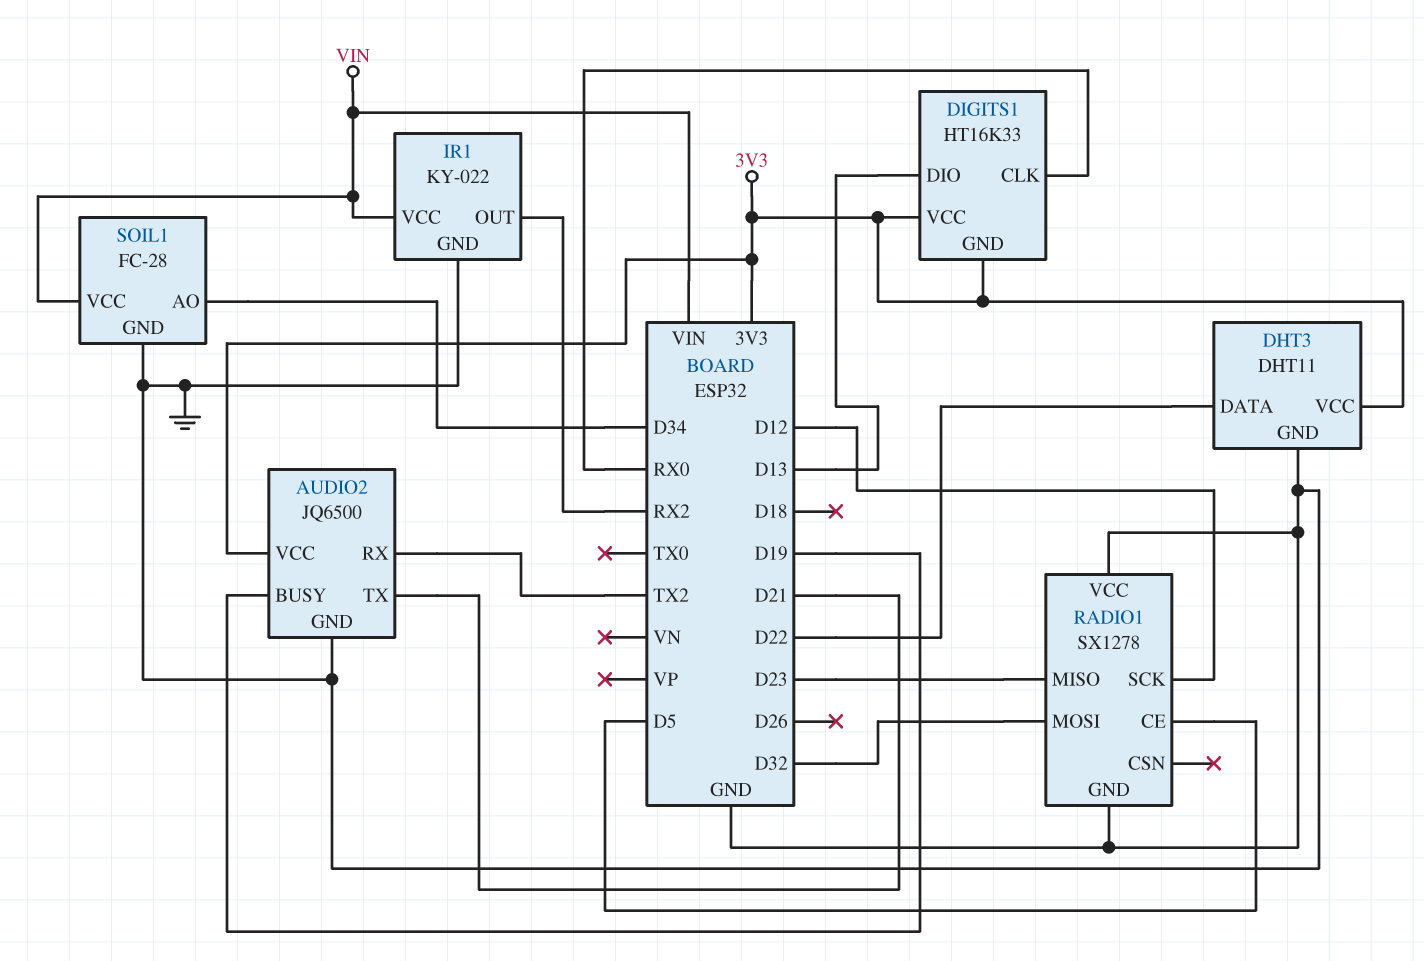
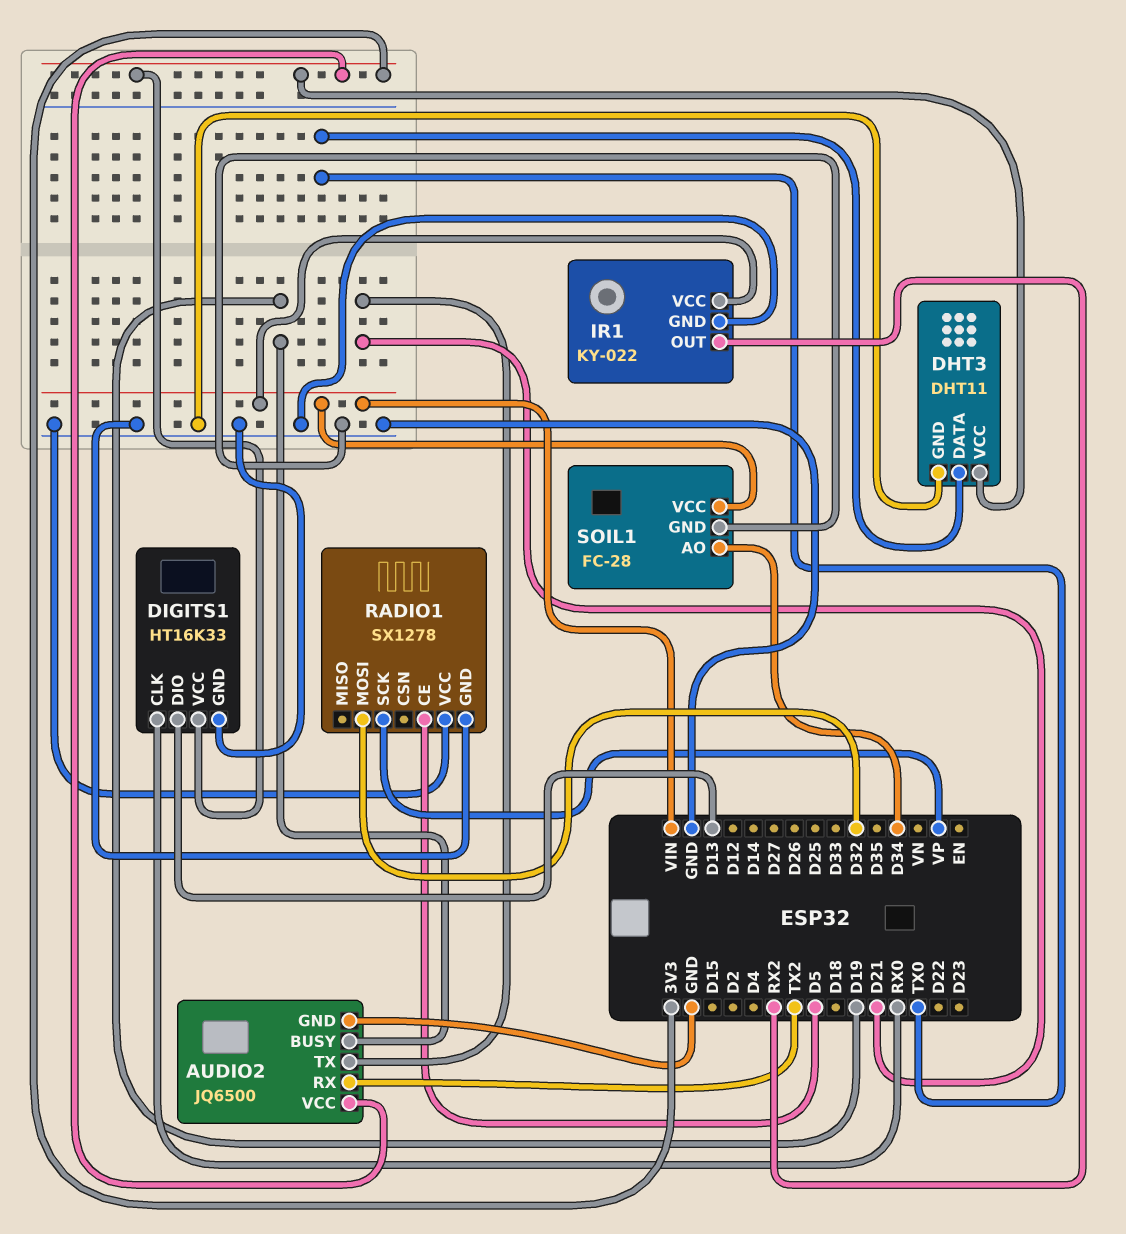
DHT3 pin DATA: D22 -> TX0
DIGITS1 pin GND: 3V3 -> GND
RADIO1 pin MISO: D23 -> none
RADIO1 pin SCK: D12 -> VP

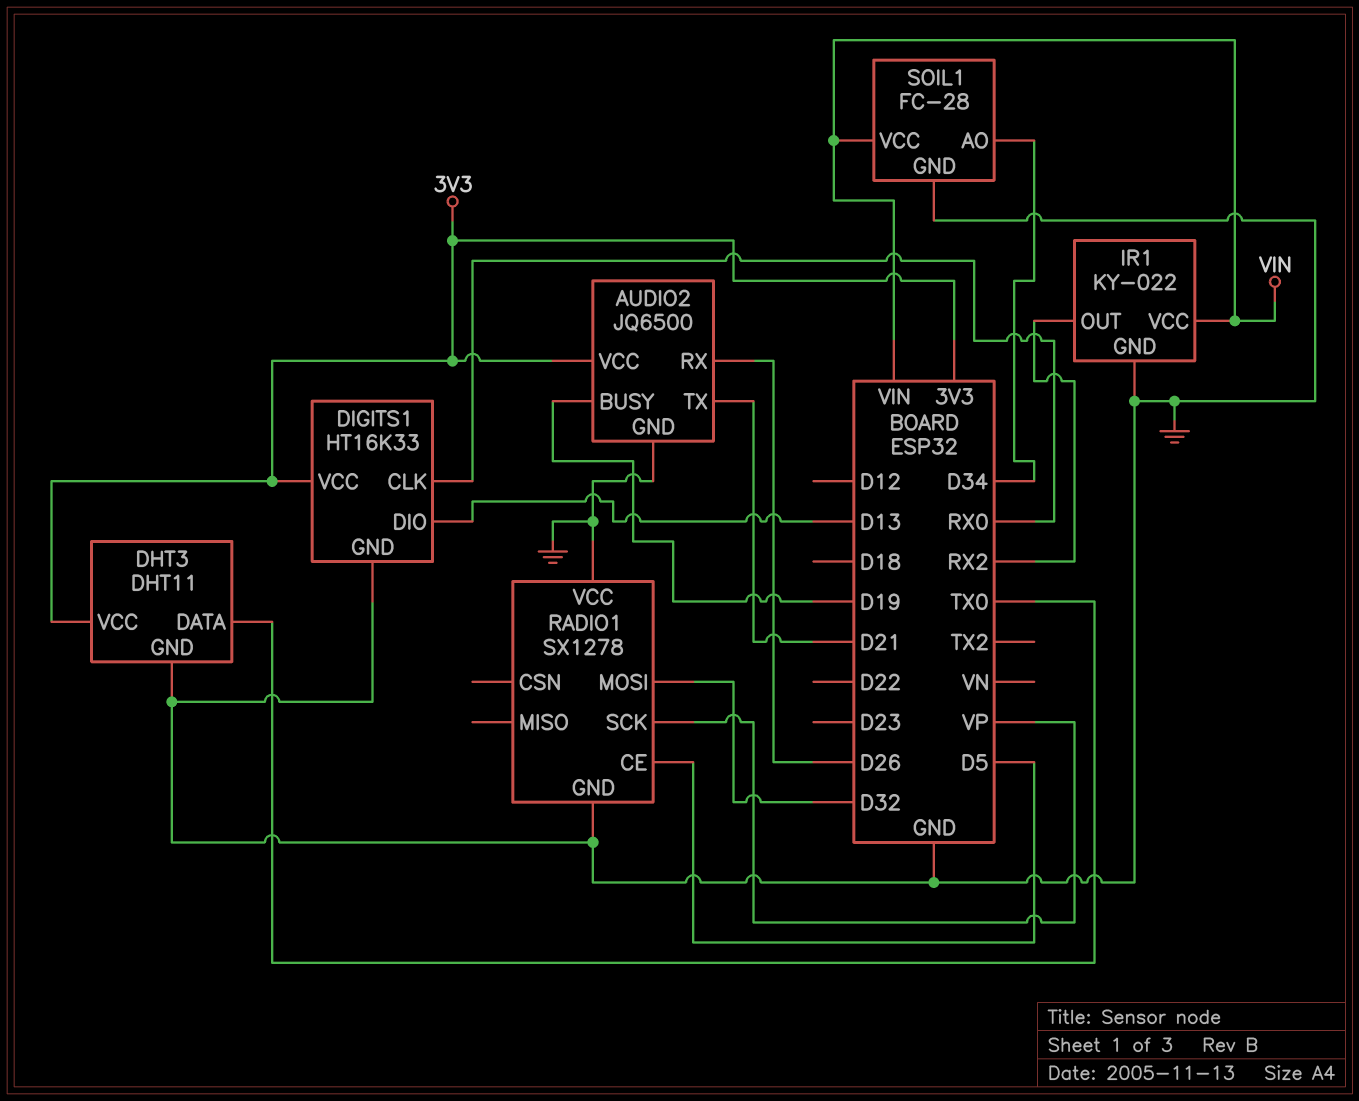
AUDIO2 pin RX: TX2 -> D26

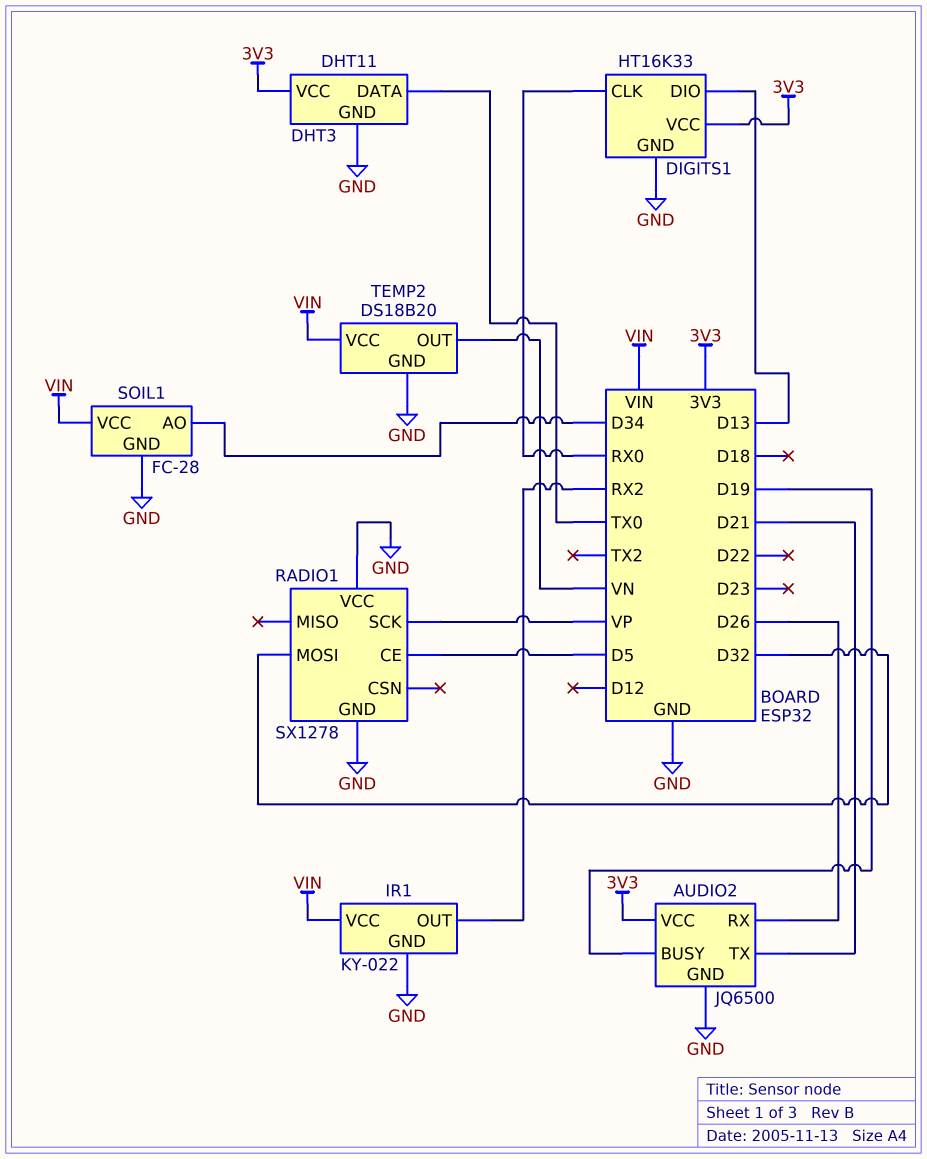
TEMP2: none -> DS18B20
TEMP2 pin GND: none -> GND
TEMP2 pin OUT: none -> VN
TEMP2 pin VCC: none -> VIN

